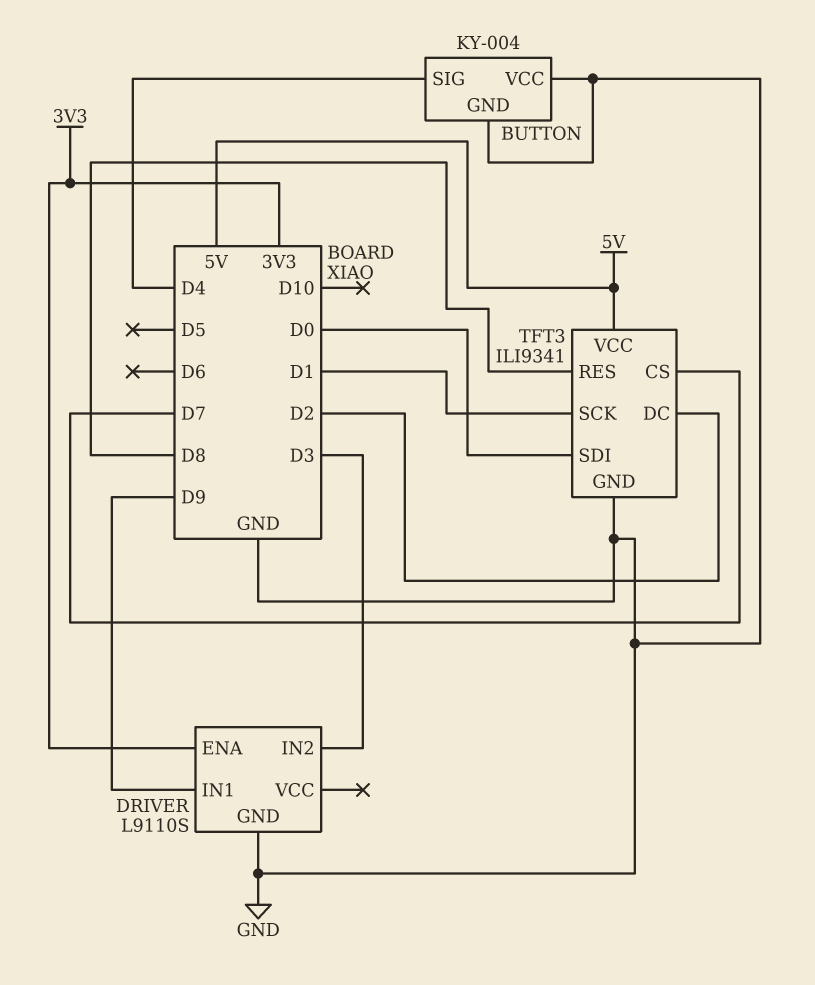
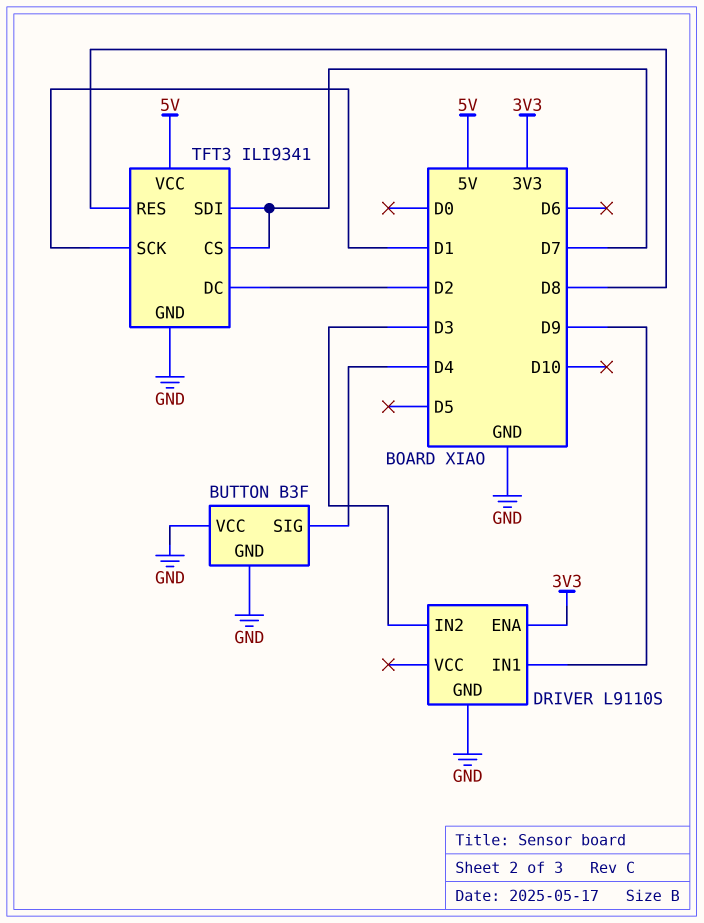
BUTTON: KY-004 -> B3F
TFT3 pin SDI: D0 -> D7

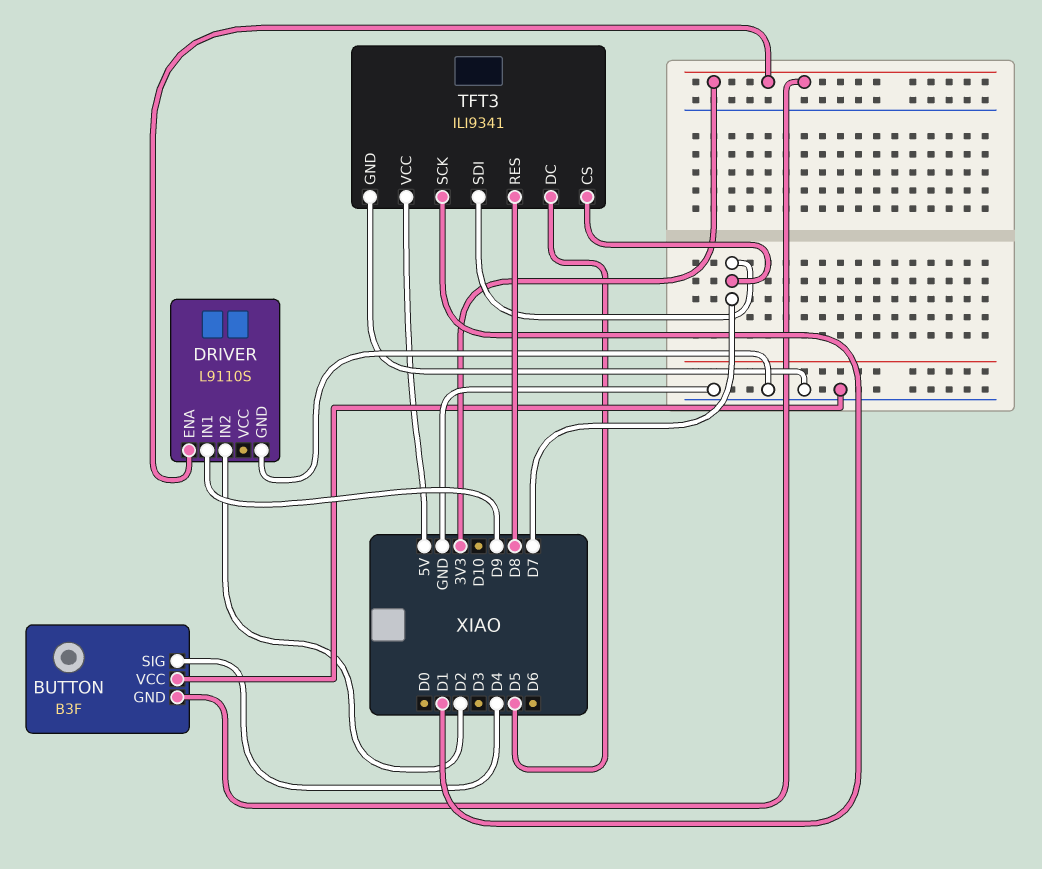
BUTTON pin GND: GND -> 3V3
DRIVER pin IN2: D3 -> D2
TFT3 pin DC: D2 -> D5

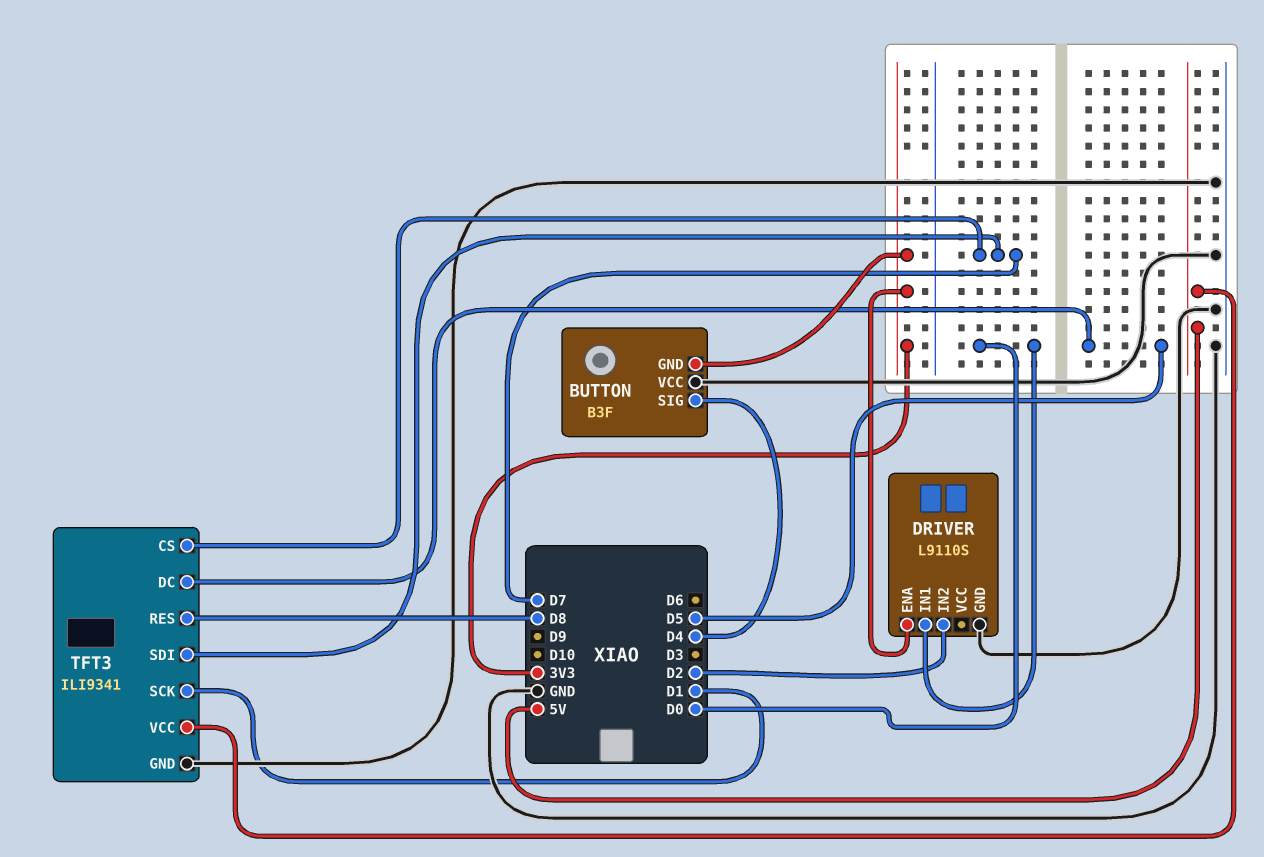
DRIVER pin IN1: D9 -> D0

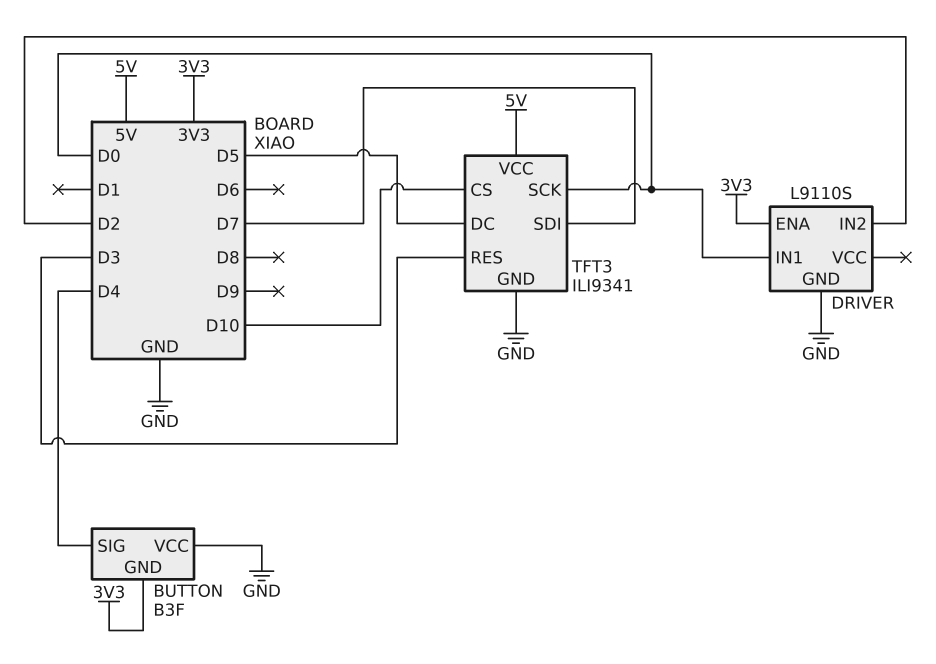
TFT3 pin CS: D7 -> D10
TFT3 pin RES: D8 -> D3
TFT3 pin SCK: D1 -> D0

